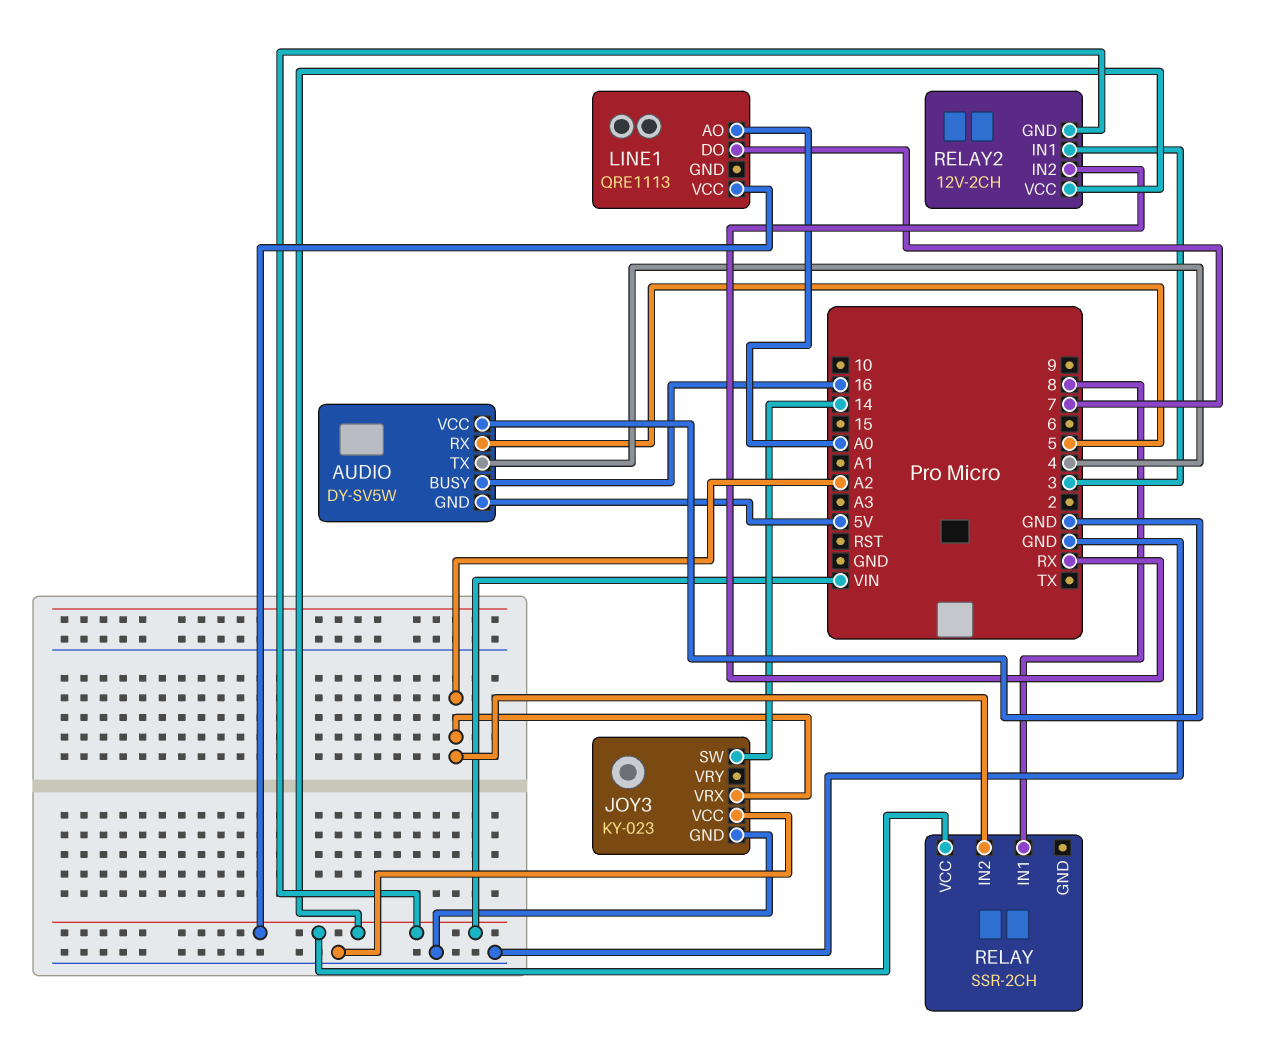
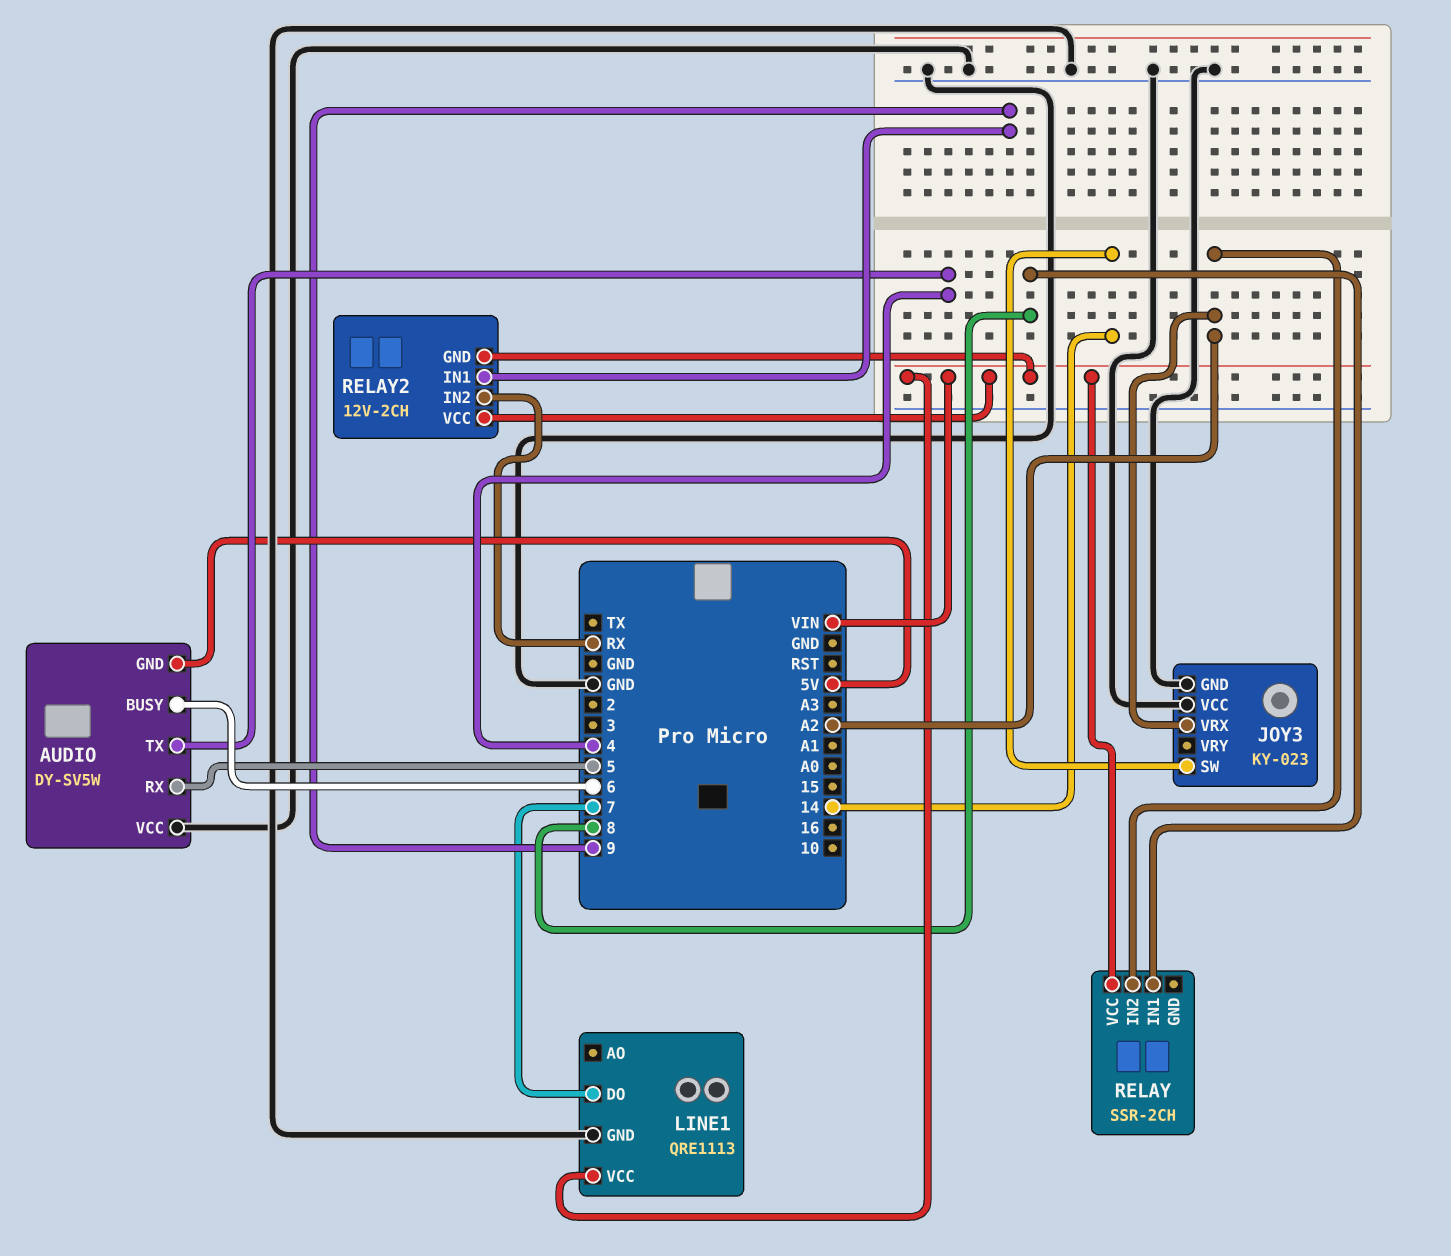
AUDIO pin BUSY: 16 -> 6
LINE1 pin AO: A0 -> none
LINE1 pin GND: none -> GND
RELAY2 pin IN1: 3 -> 9

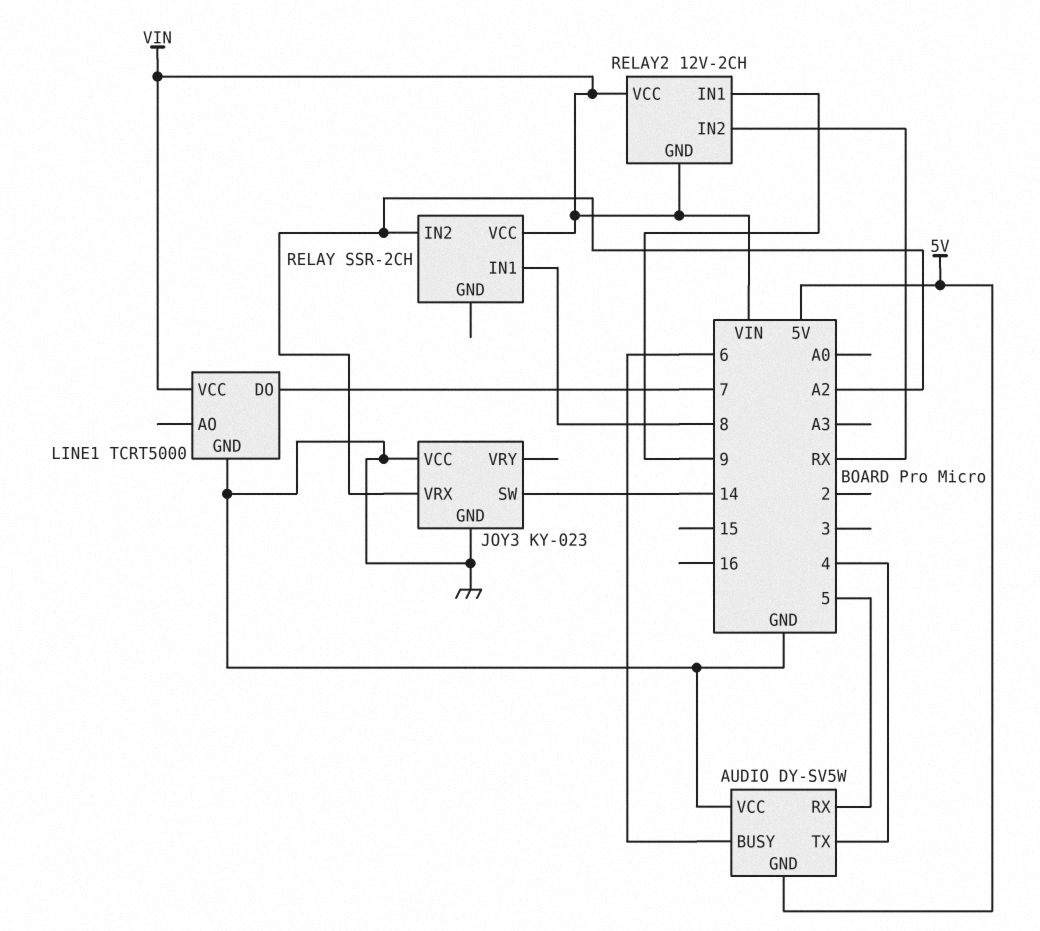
LINE1: QRE1113 -> TCRT5000

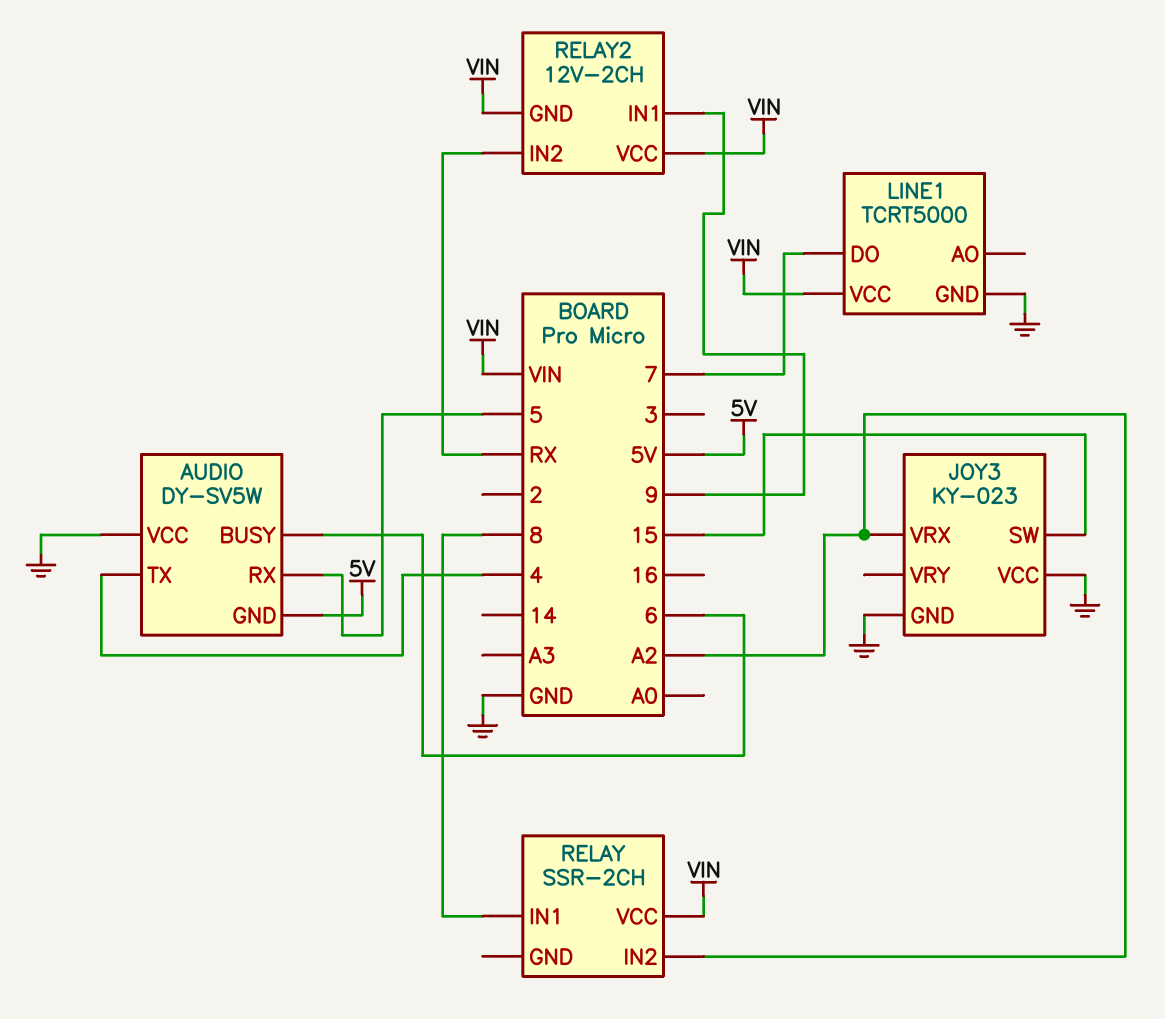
JOY3 pin SW: 14 -> 15

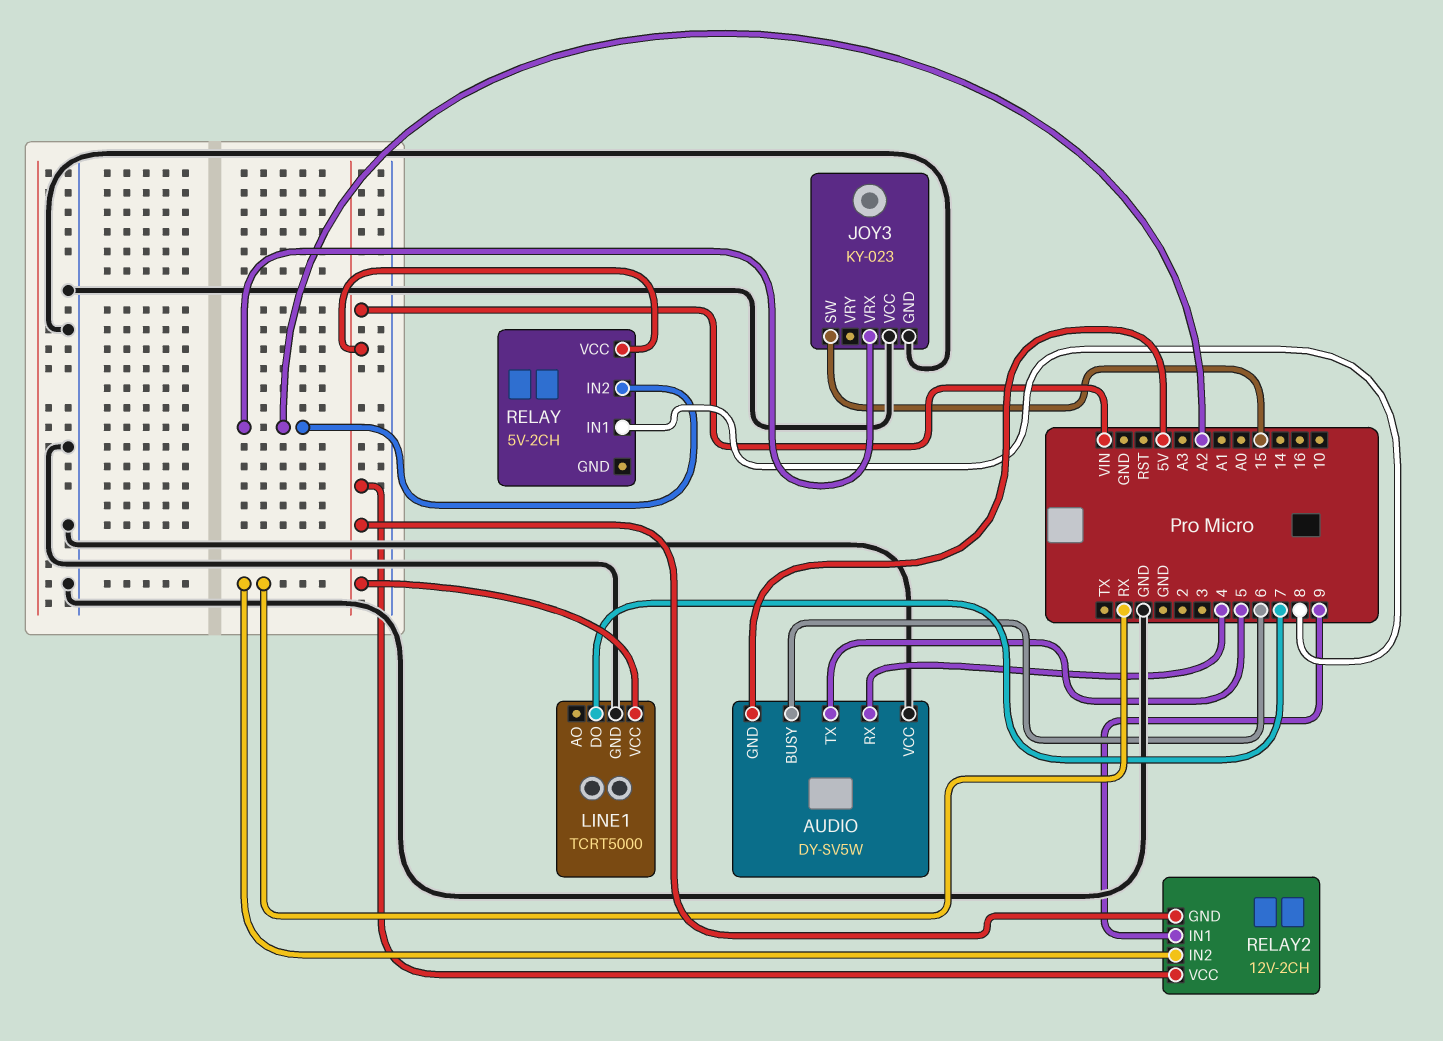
AUDIO pin RX: 5 -> 4
AUDIO pin TX: 4 -> 5
RELAY: SSR-2CH -> 5V-2CH

